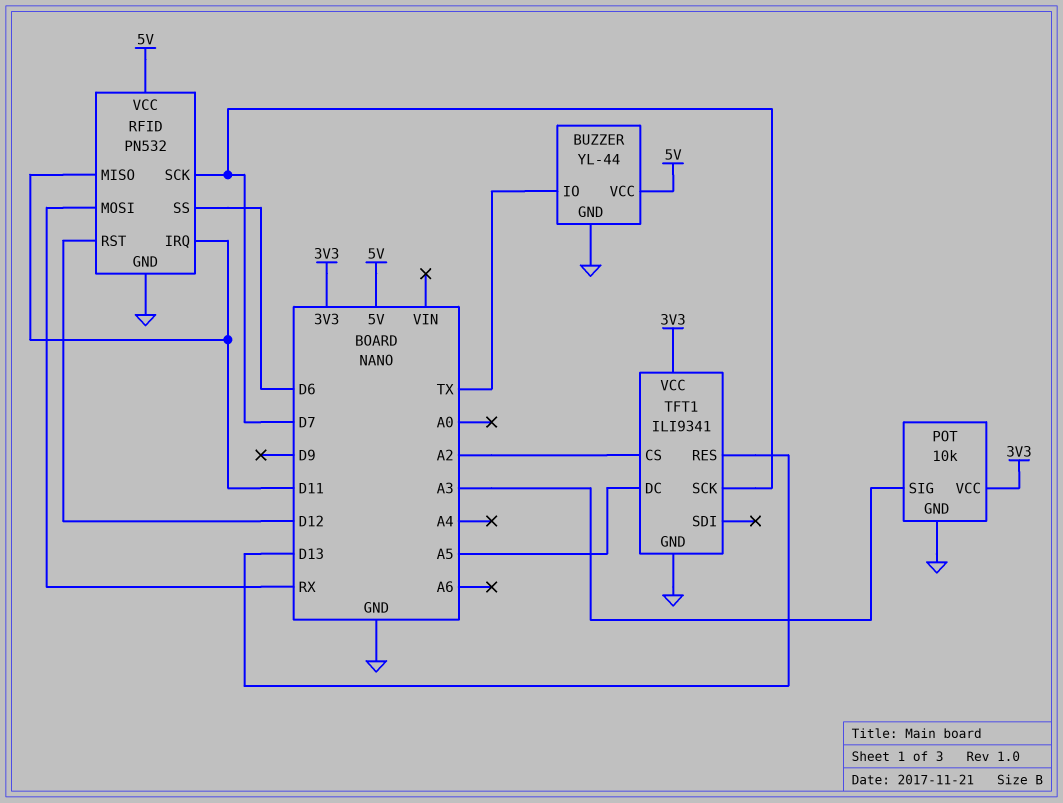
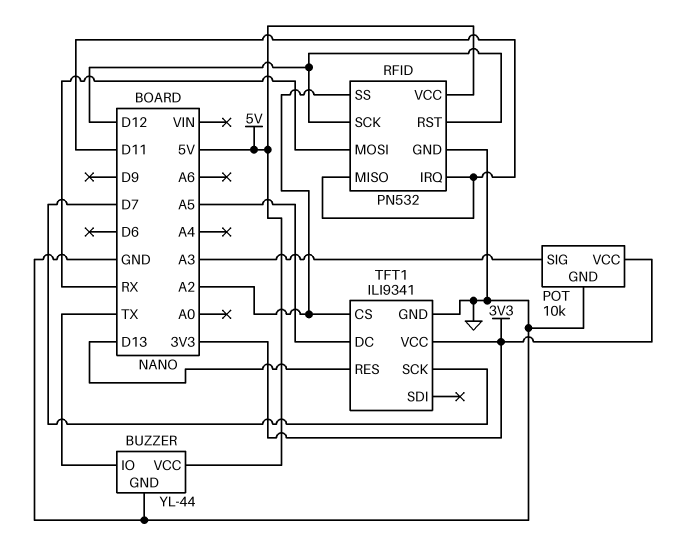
RFID pin SCK: D7 -> D12
RFID pin SS: D6 -> A2

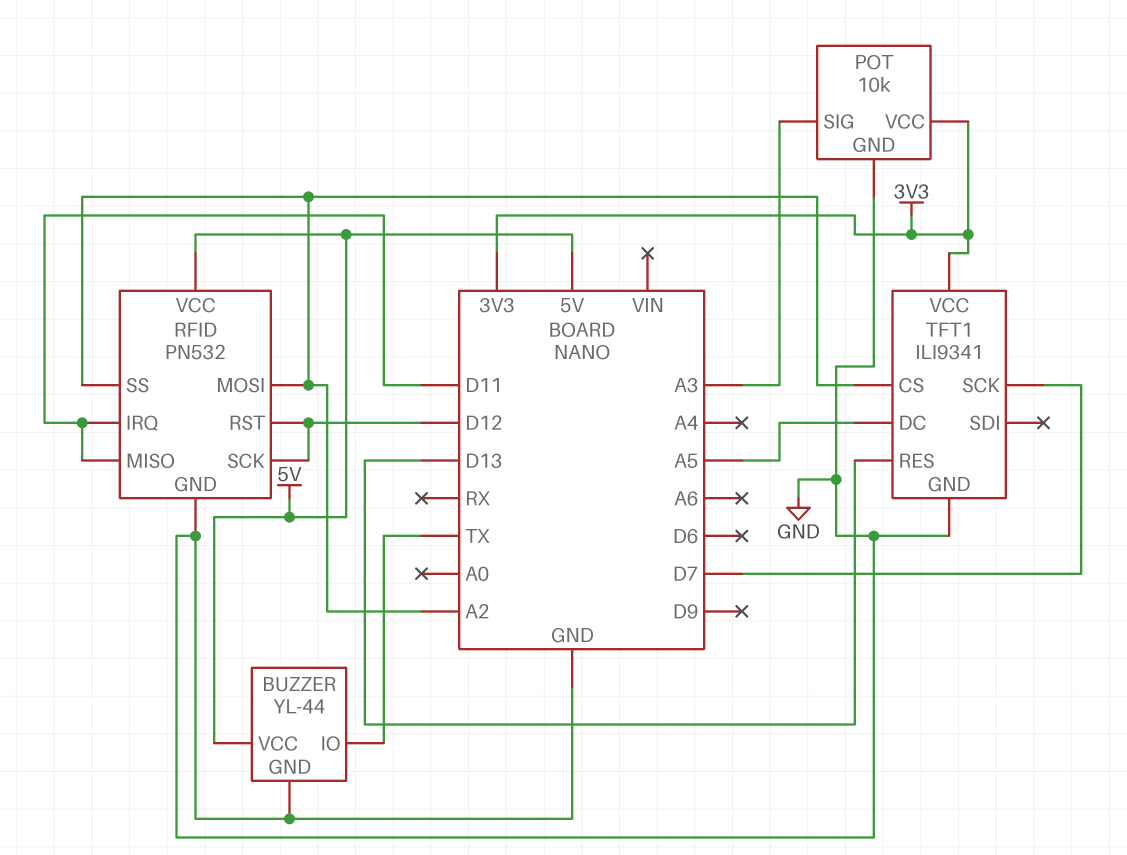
RFID pin MOSI: RX -> A2

